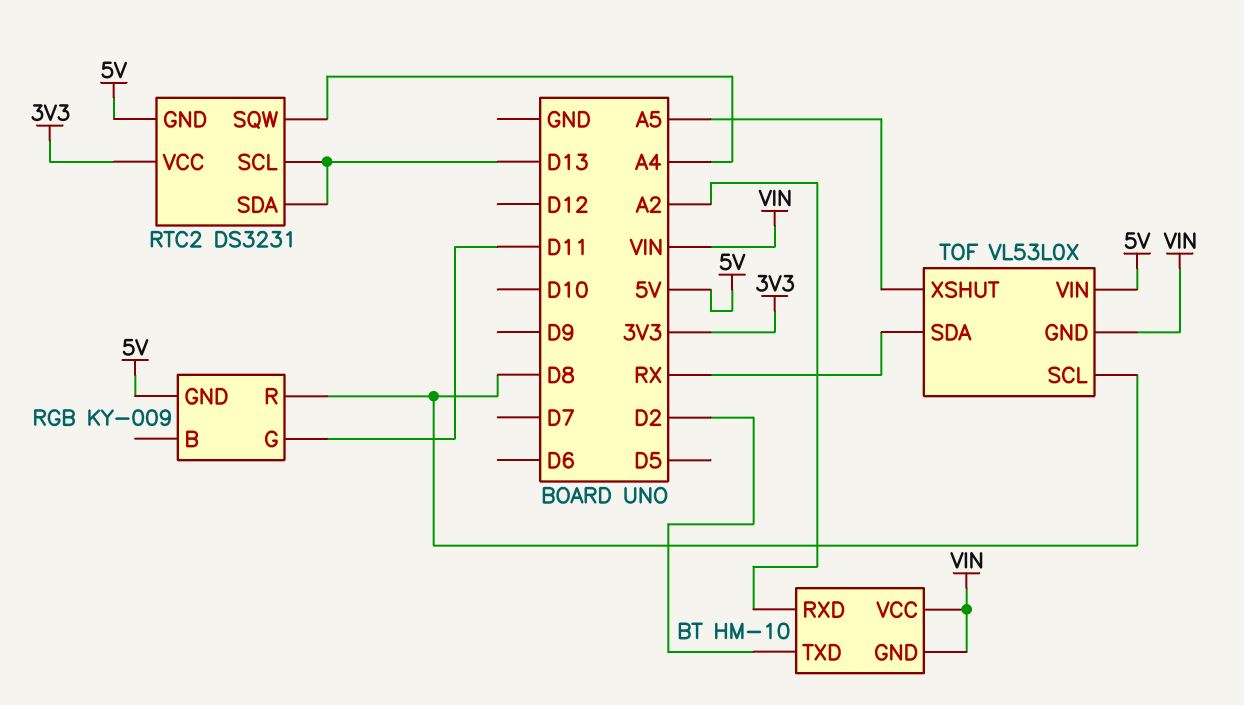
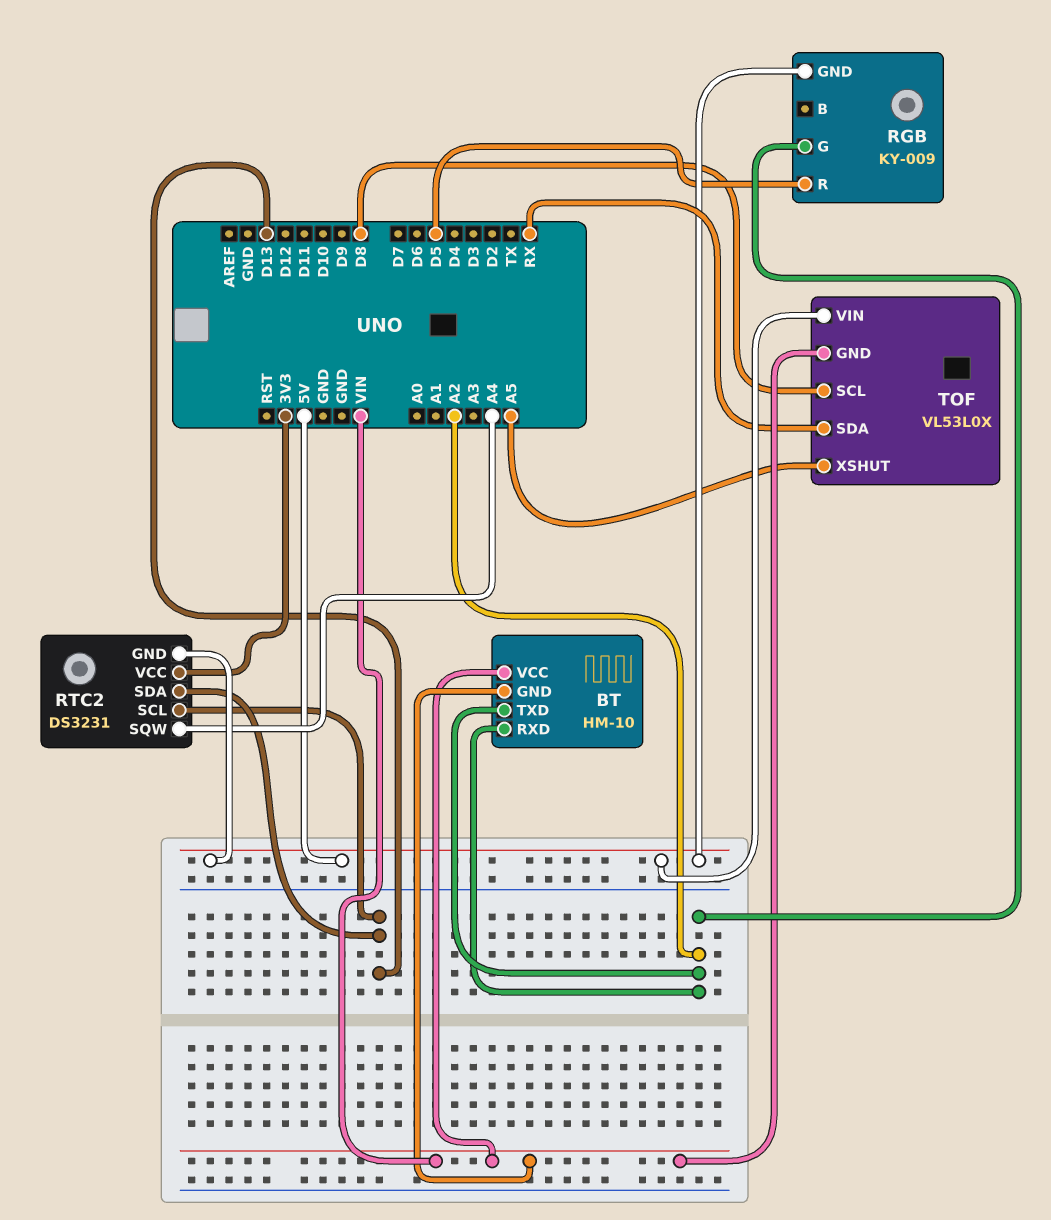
BT pin TXD: D2 -> A2
RGB pin G: D11 -> A2
RGB pin R: D8 -> D5

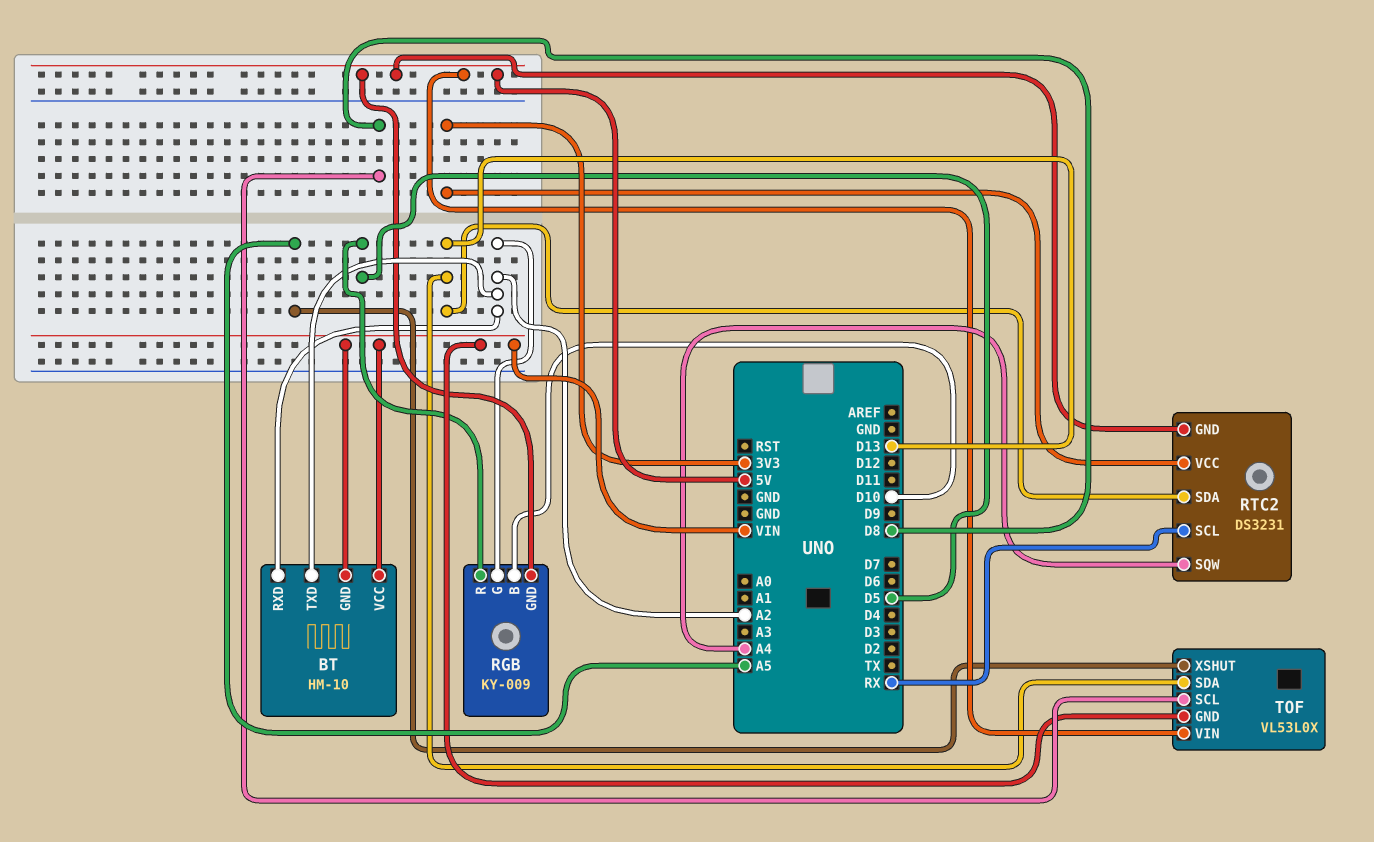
RGB pin B: none -> D10
RTC2 pin SCL: D13 -> RX
TOF pin SDA: RX -> D13

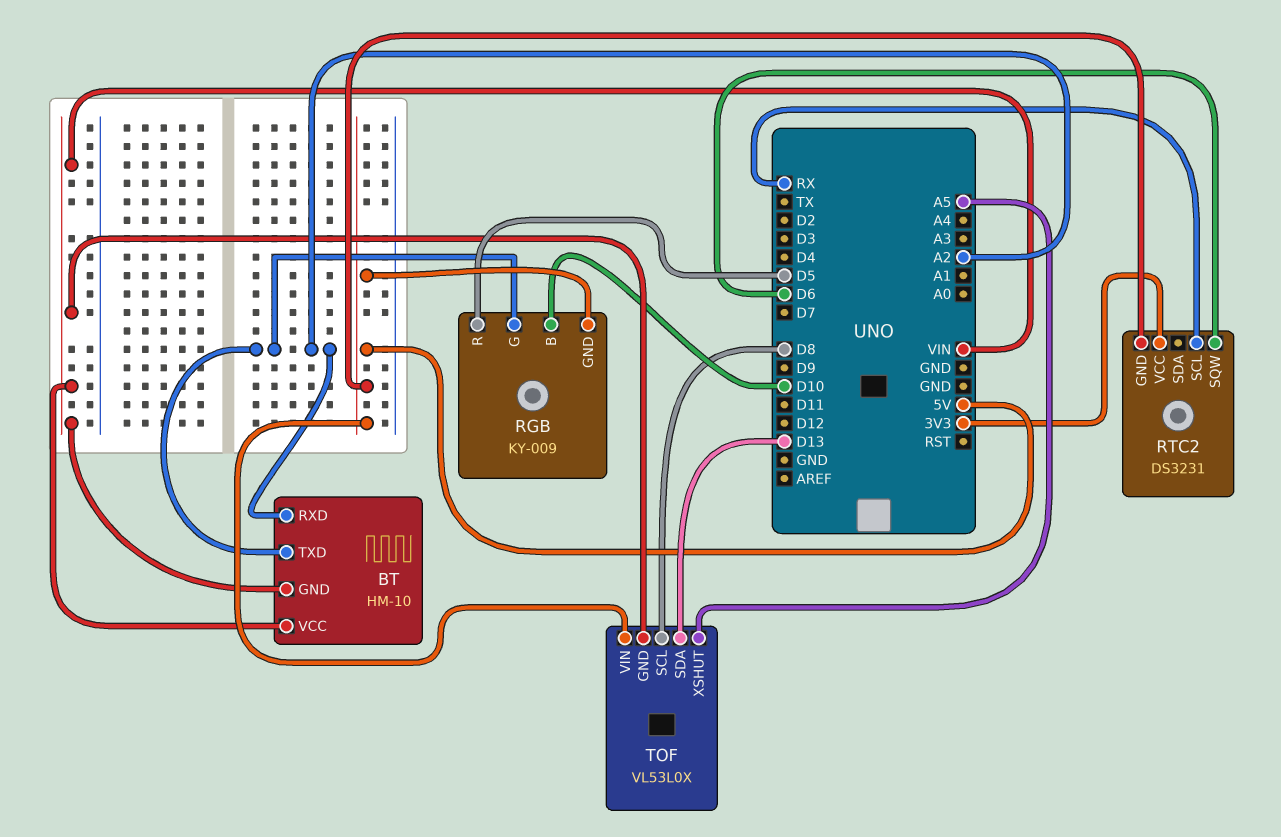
RTC2 pin SDA: D13 -> none
RTC2 pin SQW: A4 -> D6

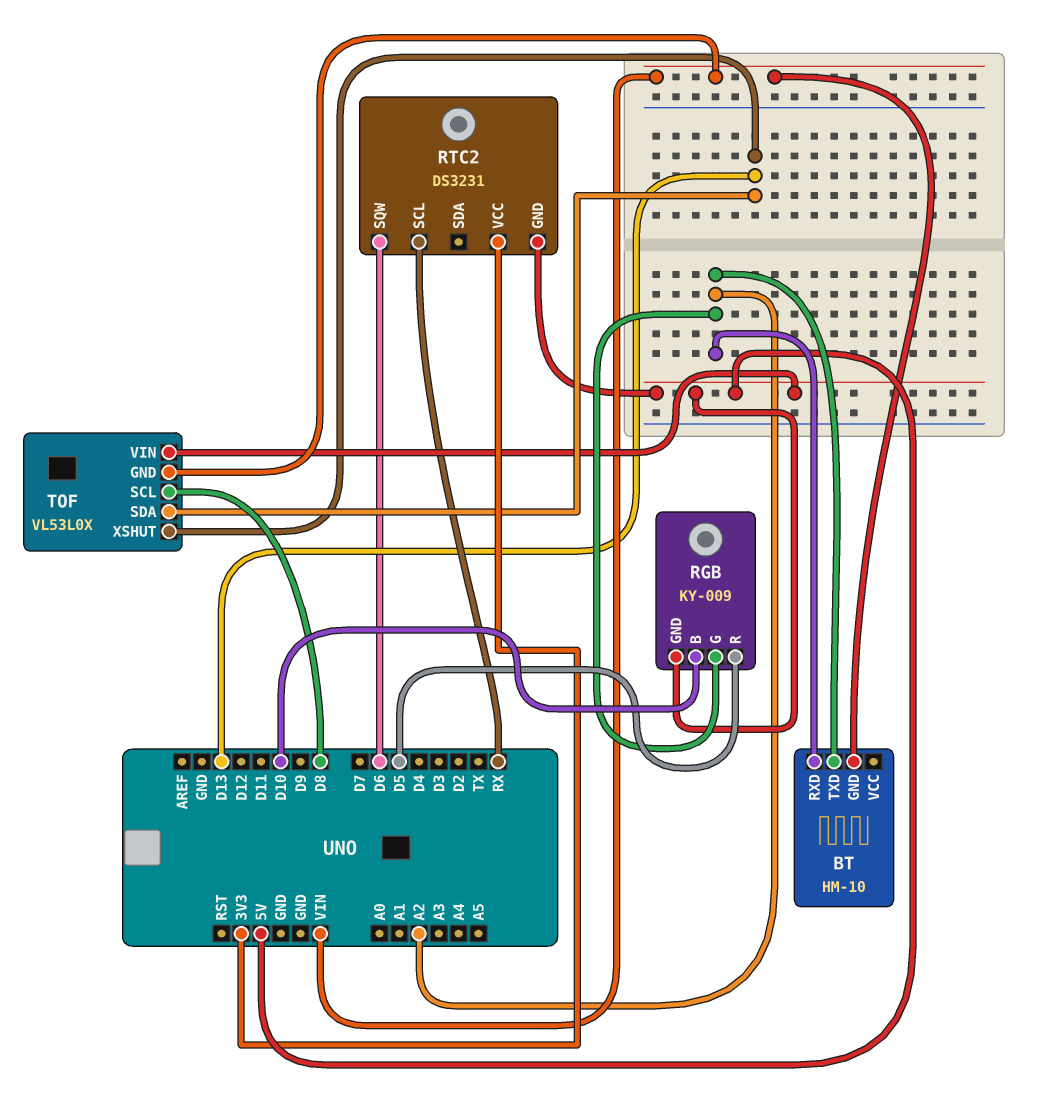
BT pin VCC: VIN -> none
TOF pin XSHUT: A5 -> D13

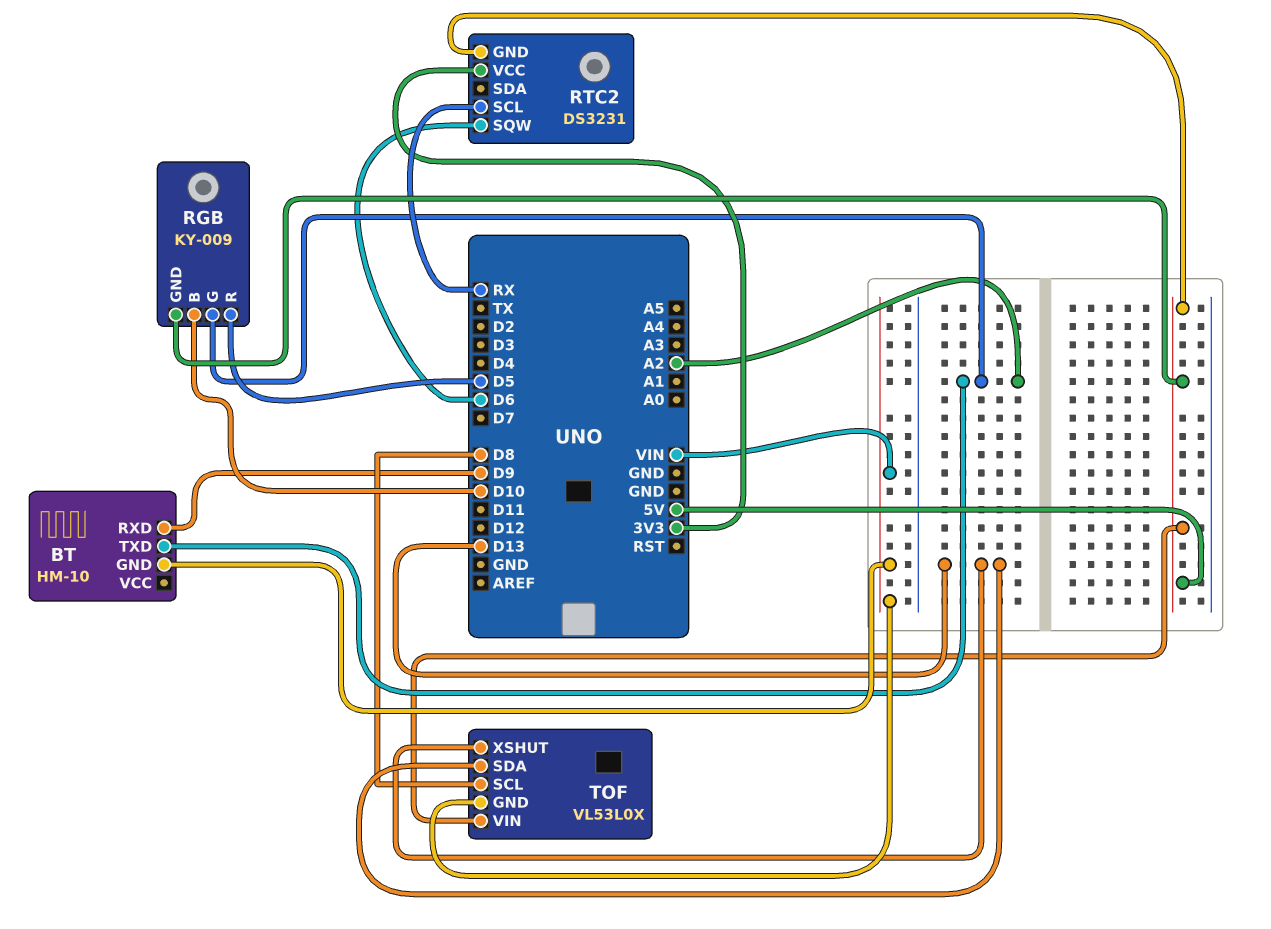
BT pin RXD: A2 -> D9

